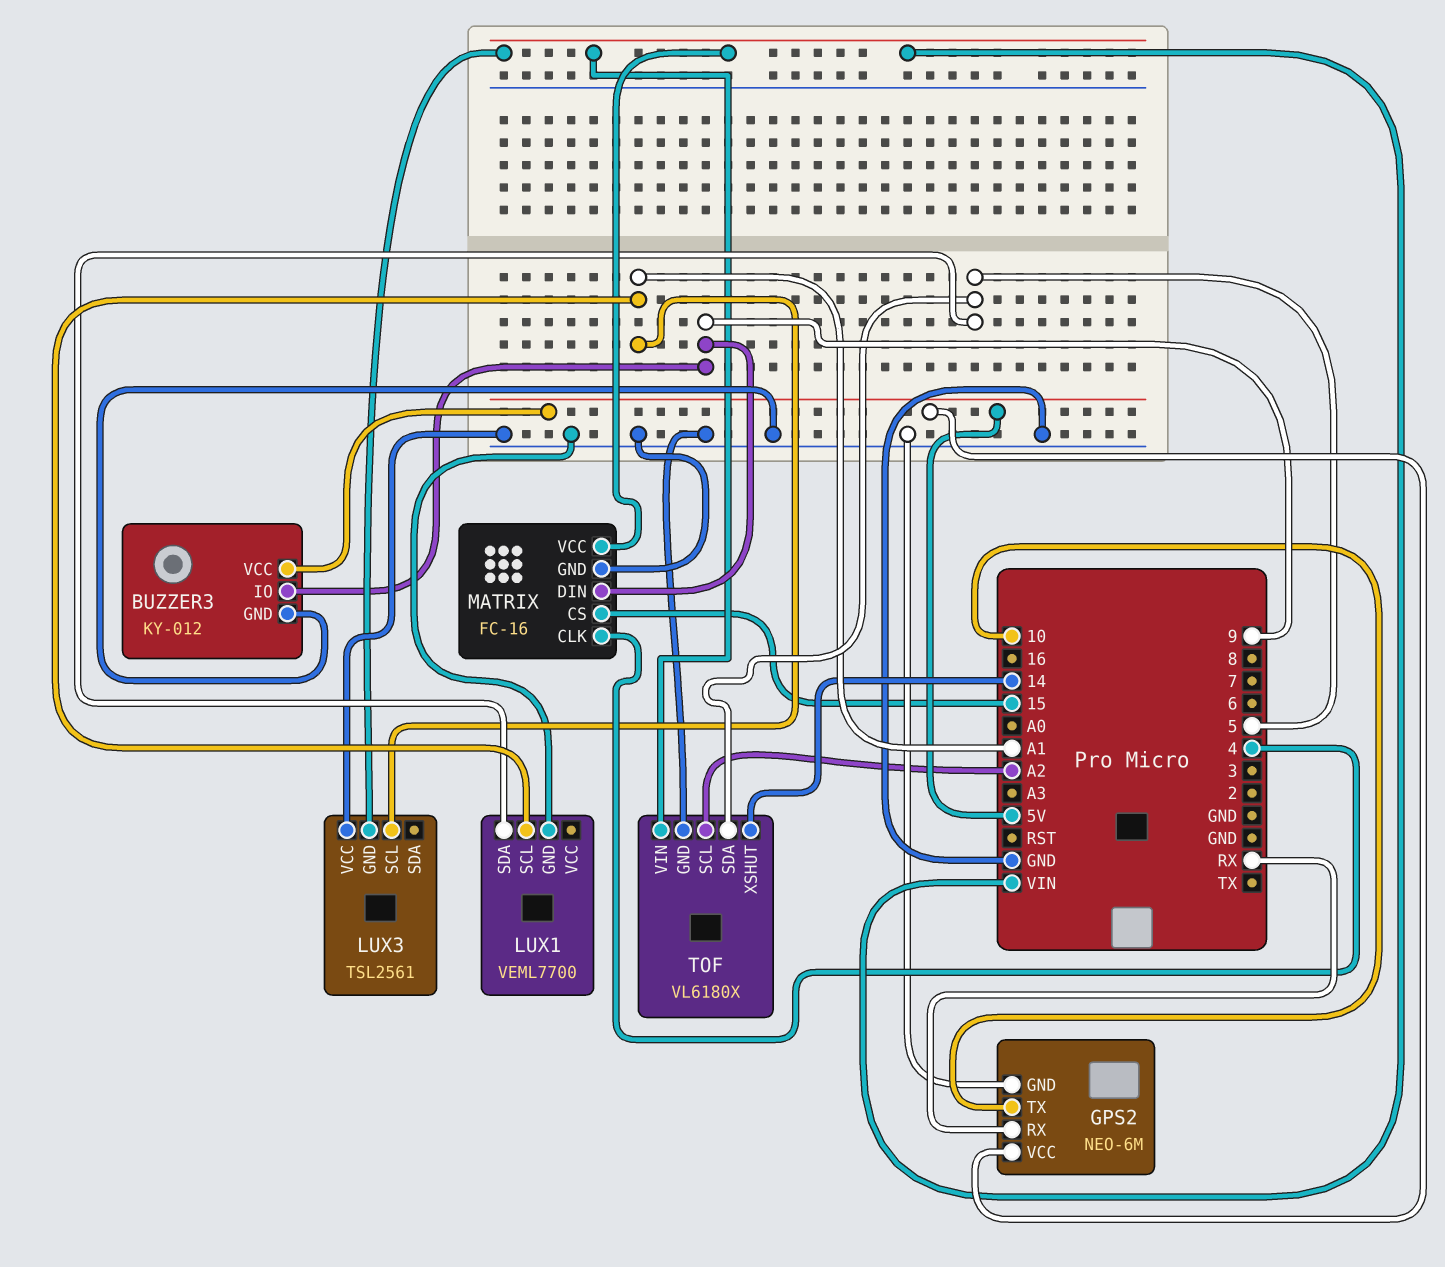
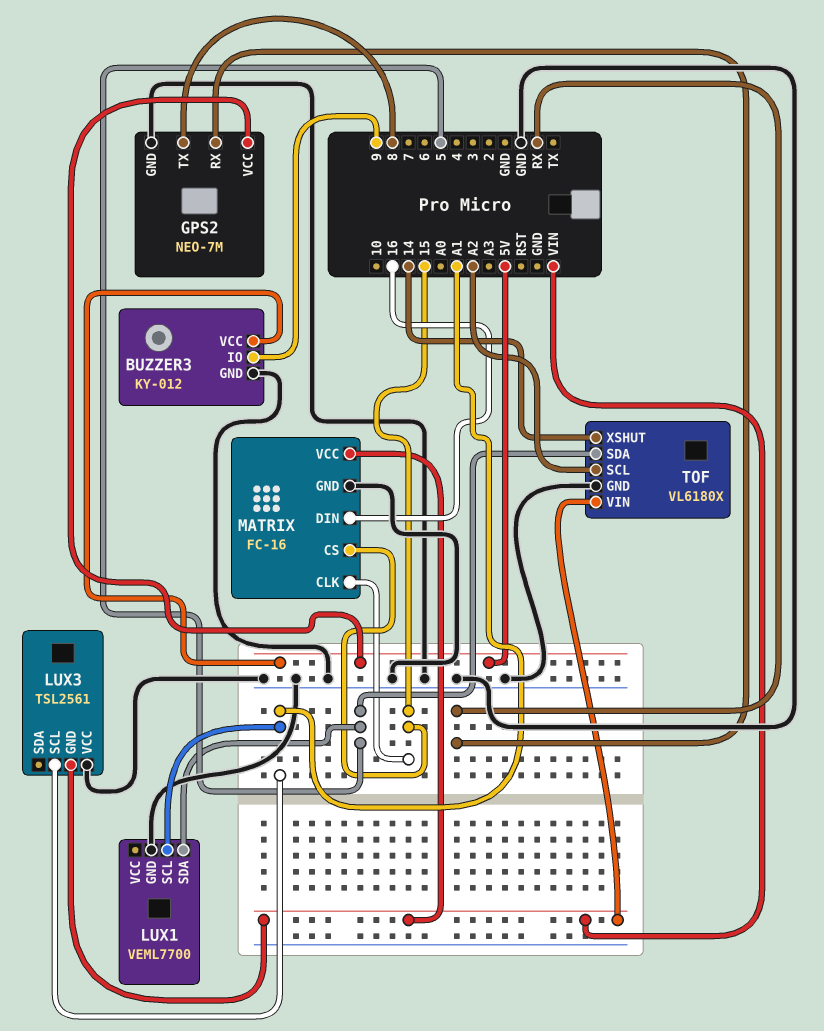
GPS2: NEO-6M -> NEO-7M
GPS2 pin TX: 10 -> 8
MATRIX pin CLK: 4 -> 15
MATRIX pin DIN: 9 -> 16

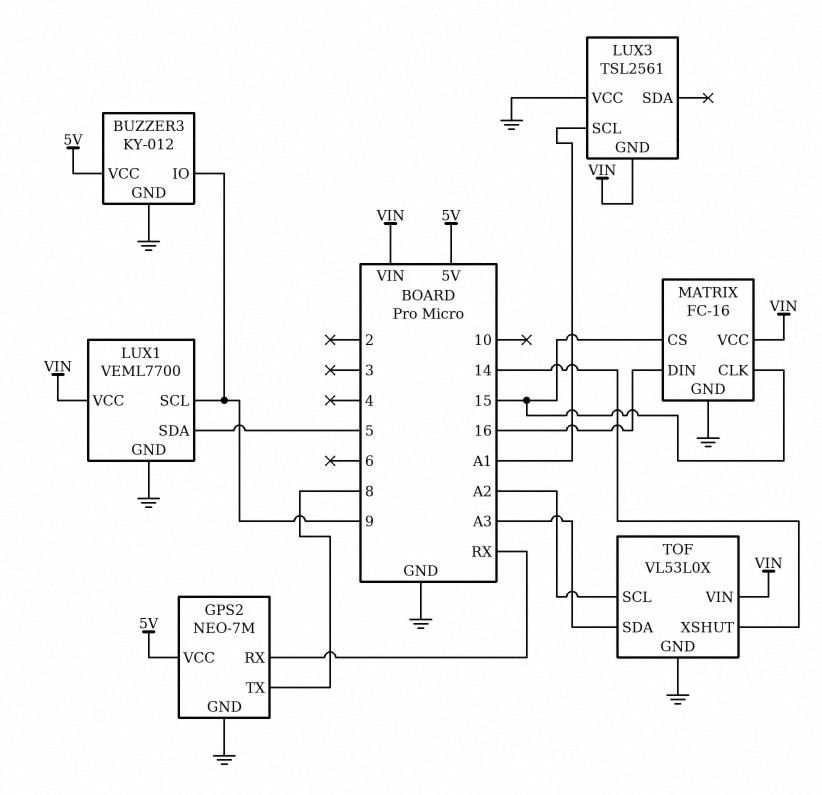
LUX1 pin SCL: A1 -> 9
LUX1 pin VCC: none -> VIN
TOF: VL6180X -> VL53L0X
TOF pin SDA: 5 -> A3

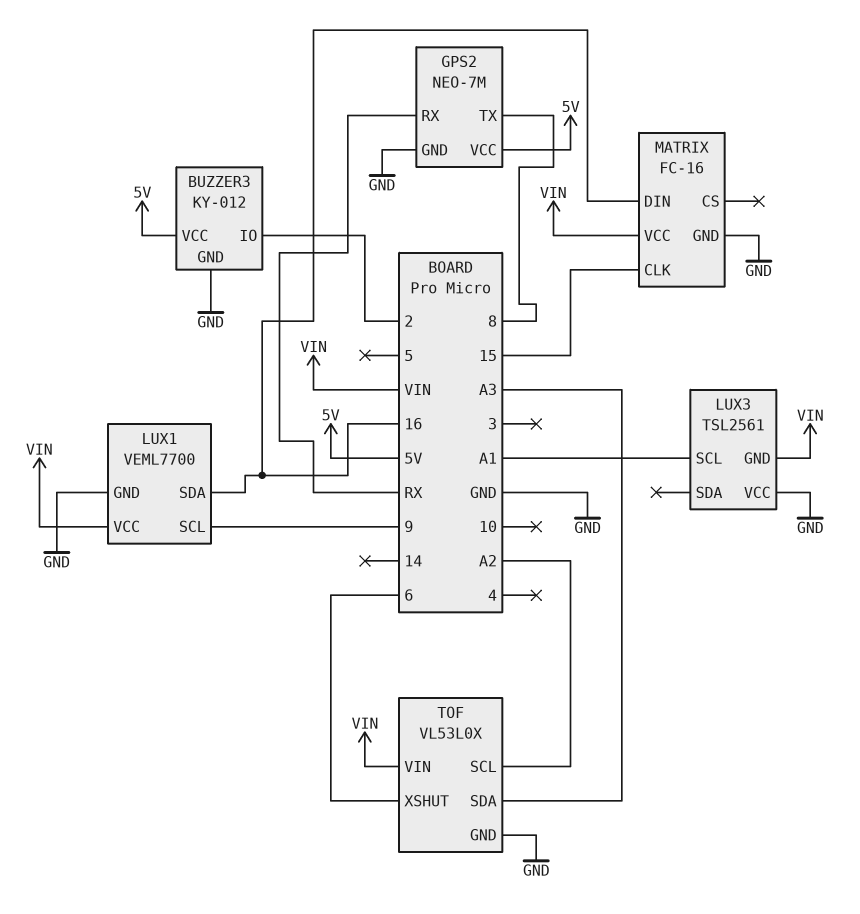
BUZZER3 pin IO: 9 -> 2
LUX1 pin SDA: 5 -> 16
MATRIX pin CS: 15 -> none
TOF pin XSHUT: 14 -> 6

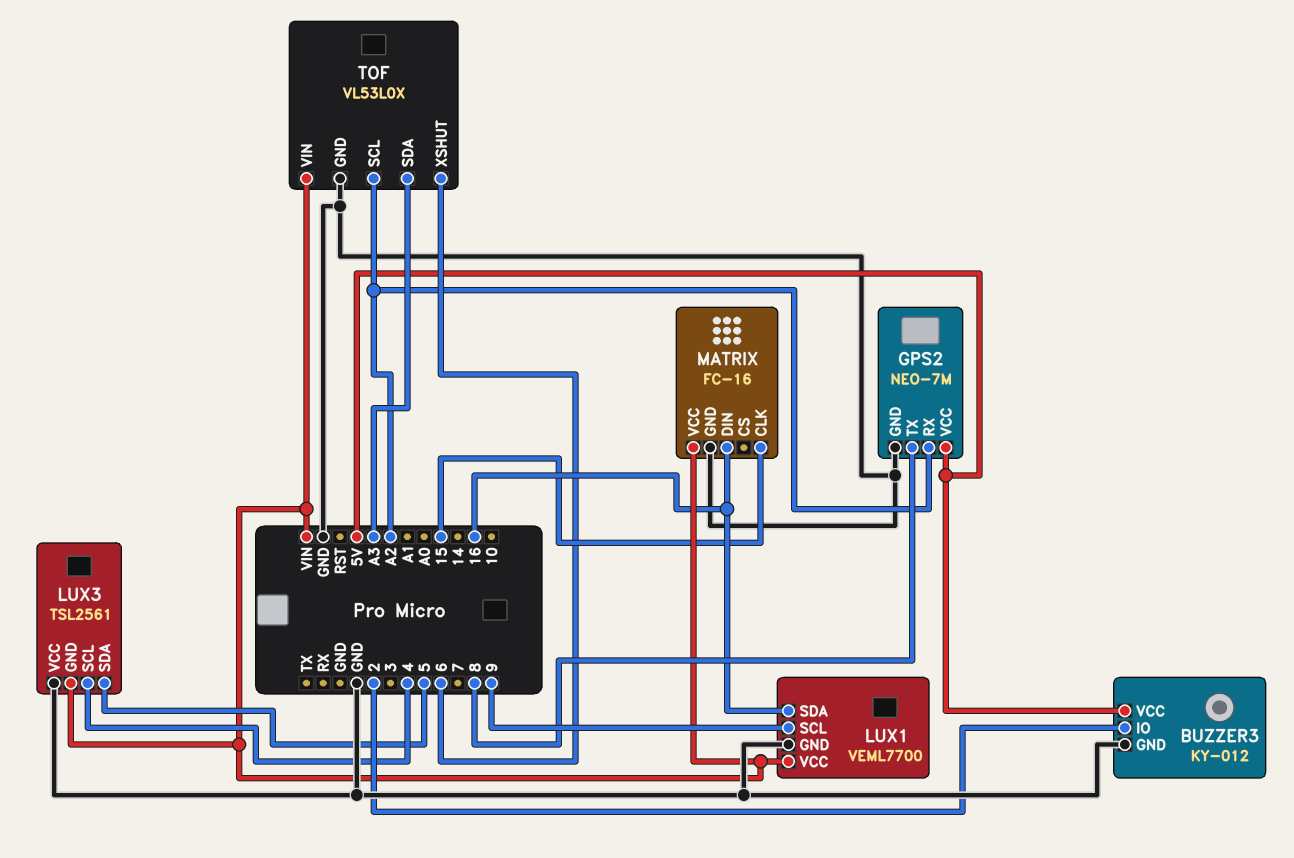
GPS2 pin RX: RX -> A2
LUX3 pin SCL: A1 -> 4
LUX3 pin SDA: none -> 5

